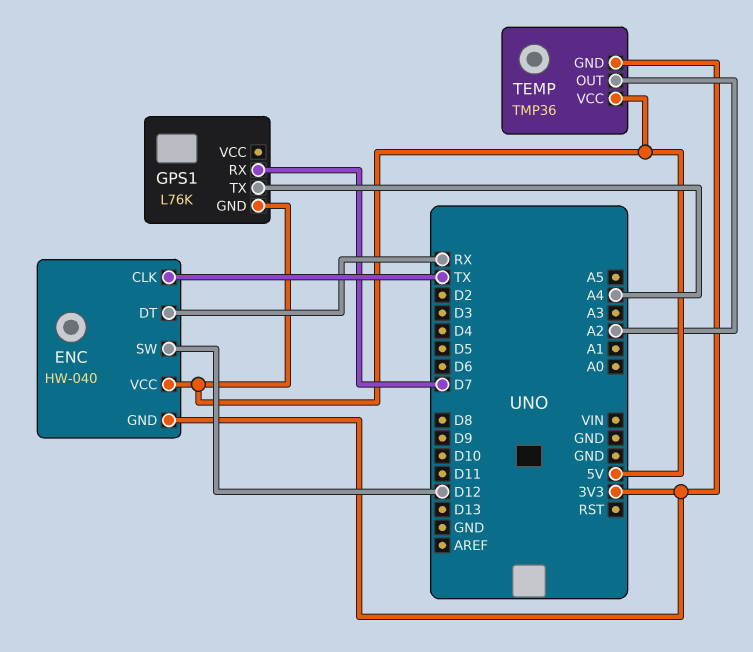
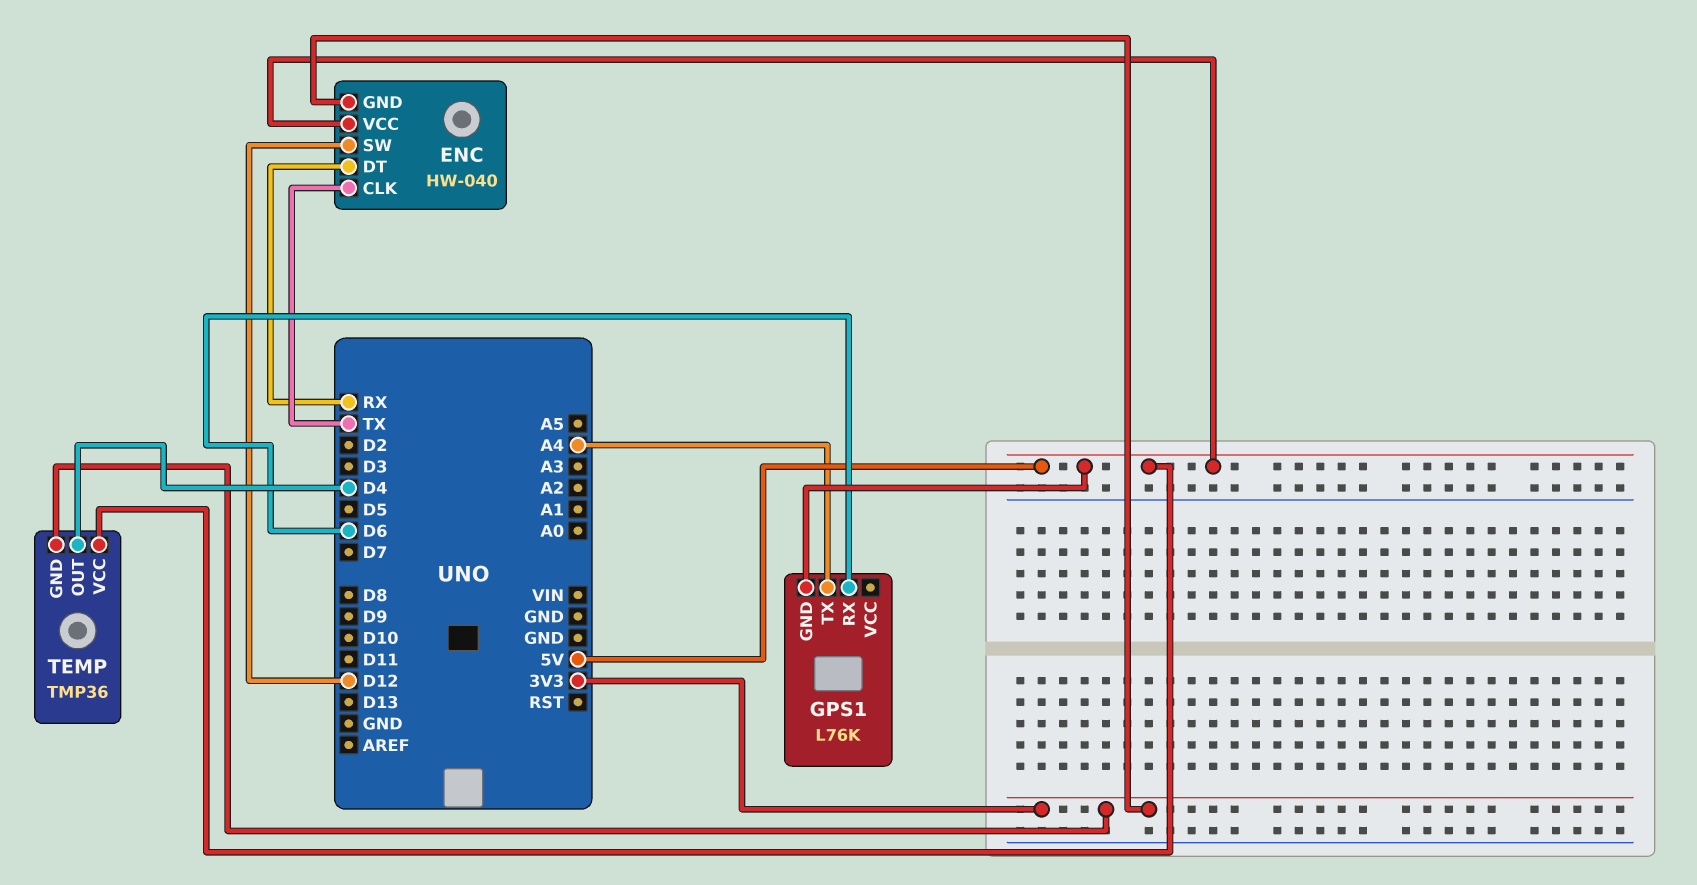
GPS1 pin RX: D7 -> D6
TEMP pin OUT: A2 -> D4

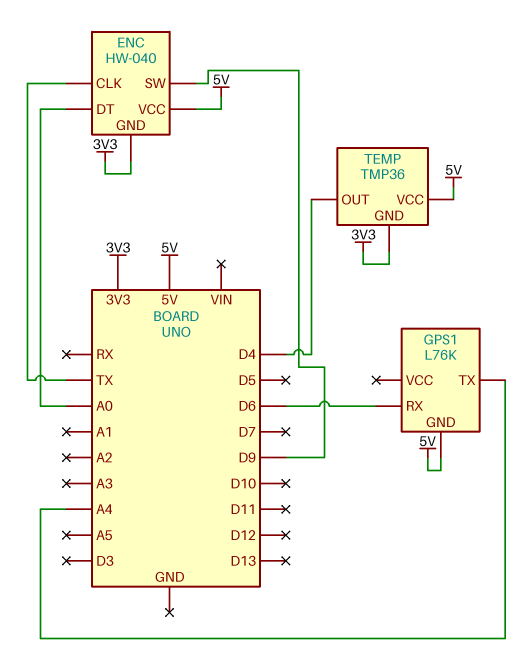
ENC pin DT: RX -> A0
ENC pin SW: D12 -> D9

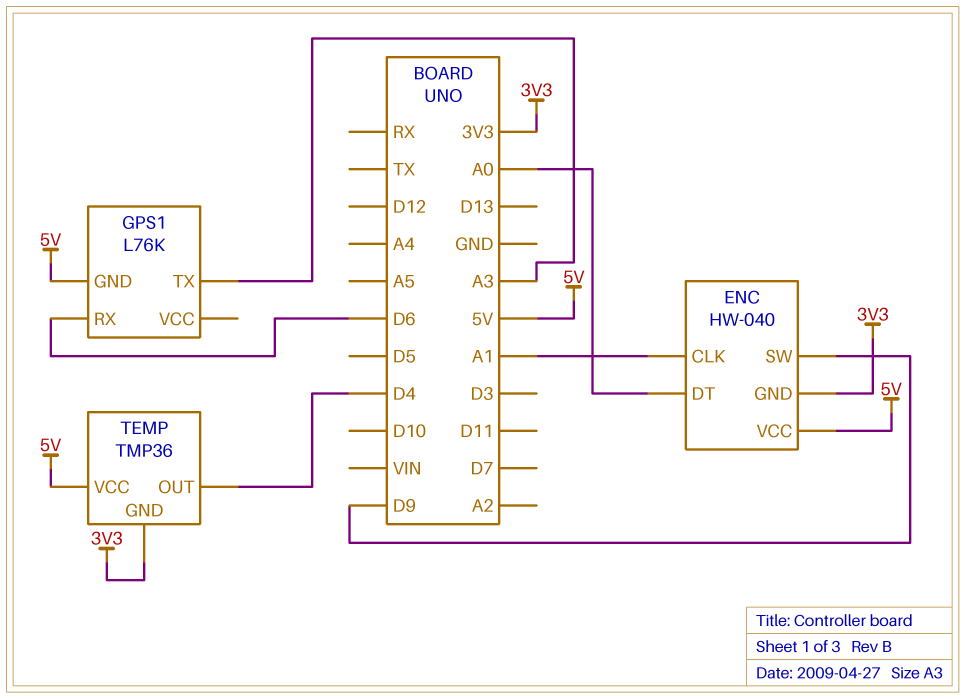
ENC pin CLK: TX -> A1
GPS1 pin TX: A4 -> A3

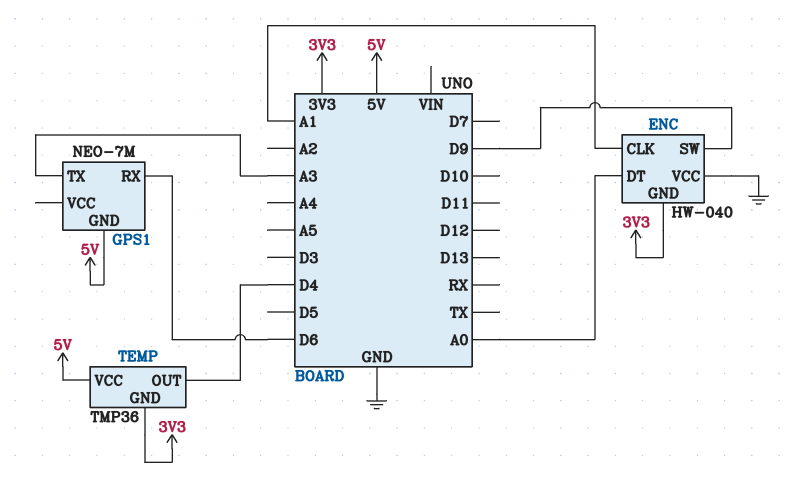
ENC pin VCC: 5V -> GND
GPS1: L76K -> NEO-7M

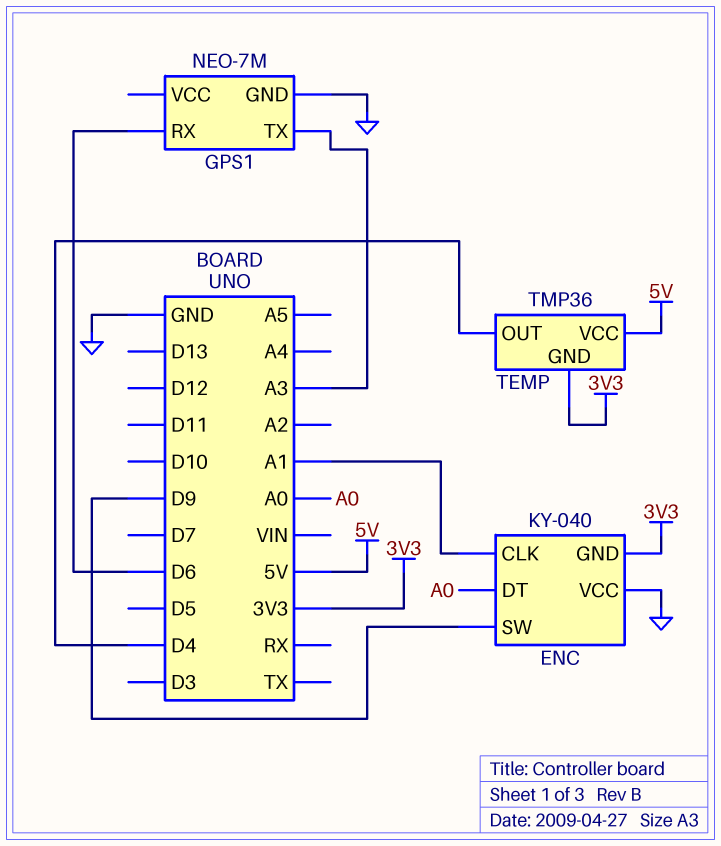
ENC: HW-040 -> KY-040
GPS1 pin GND: 5V -> GND

